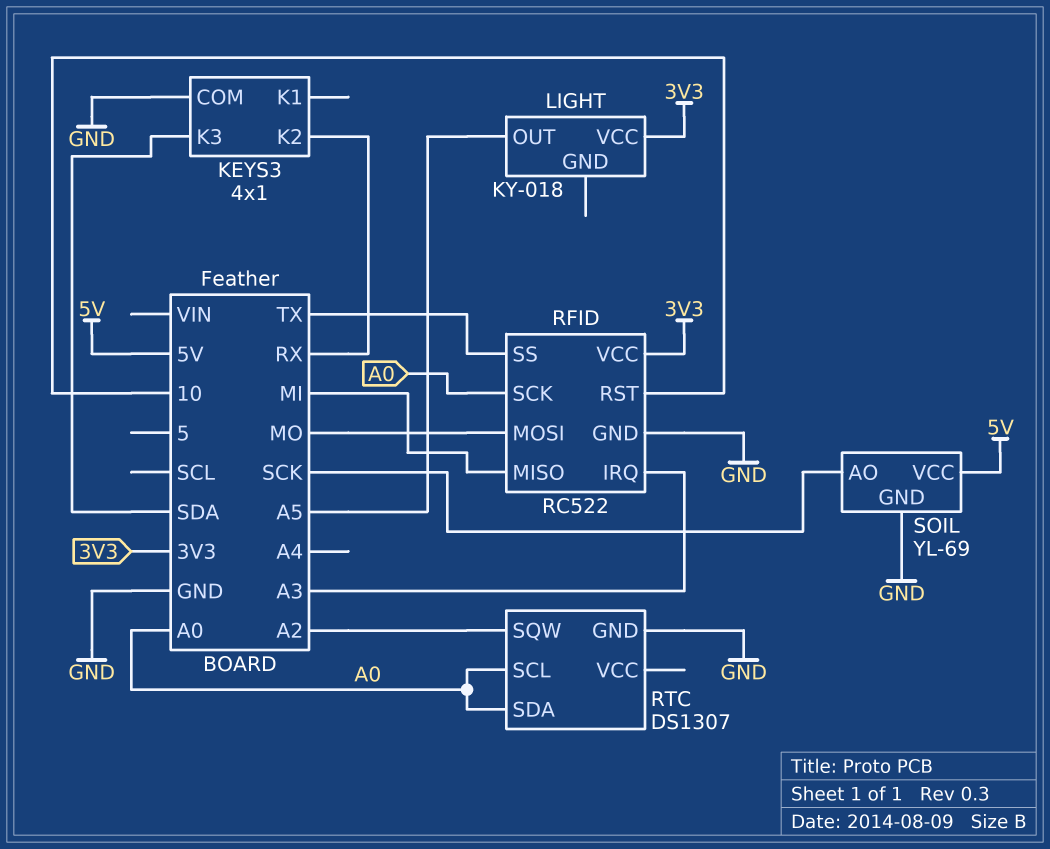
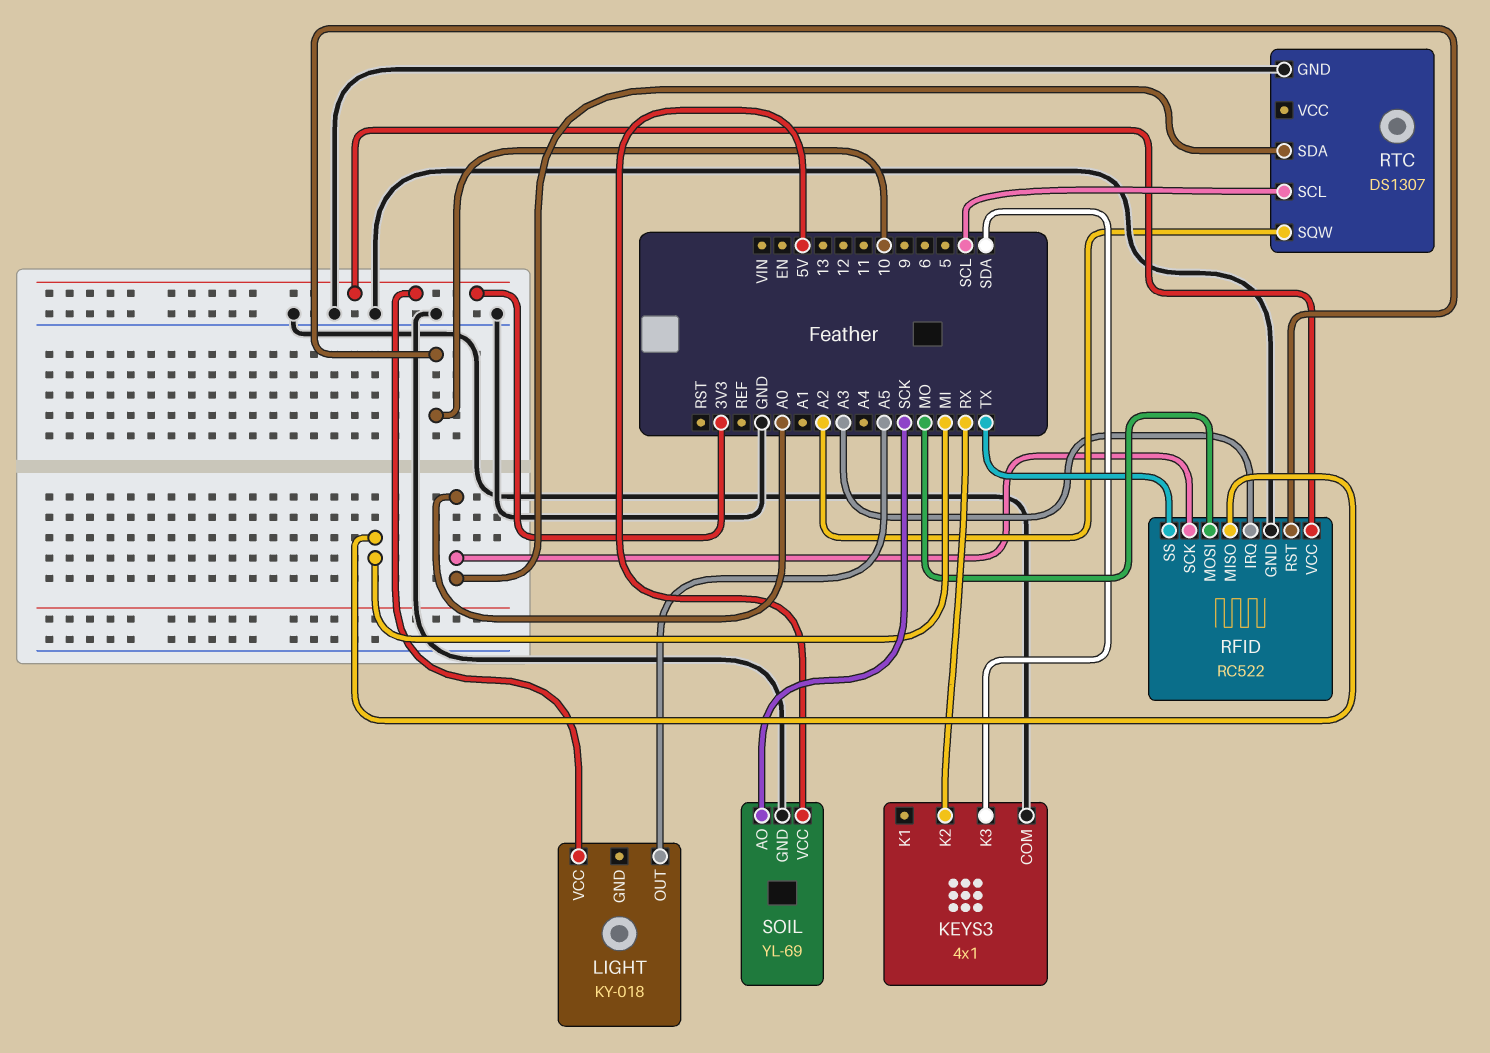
RTC pin SCL: A0 -> SCL

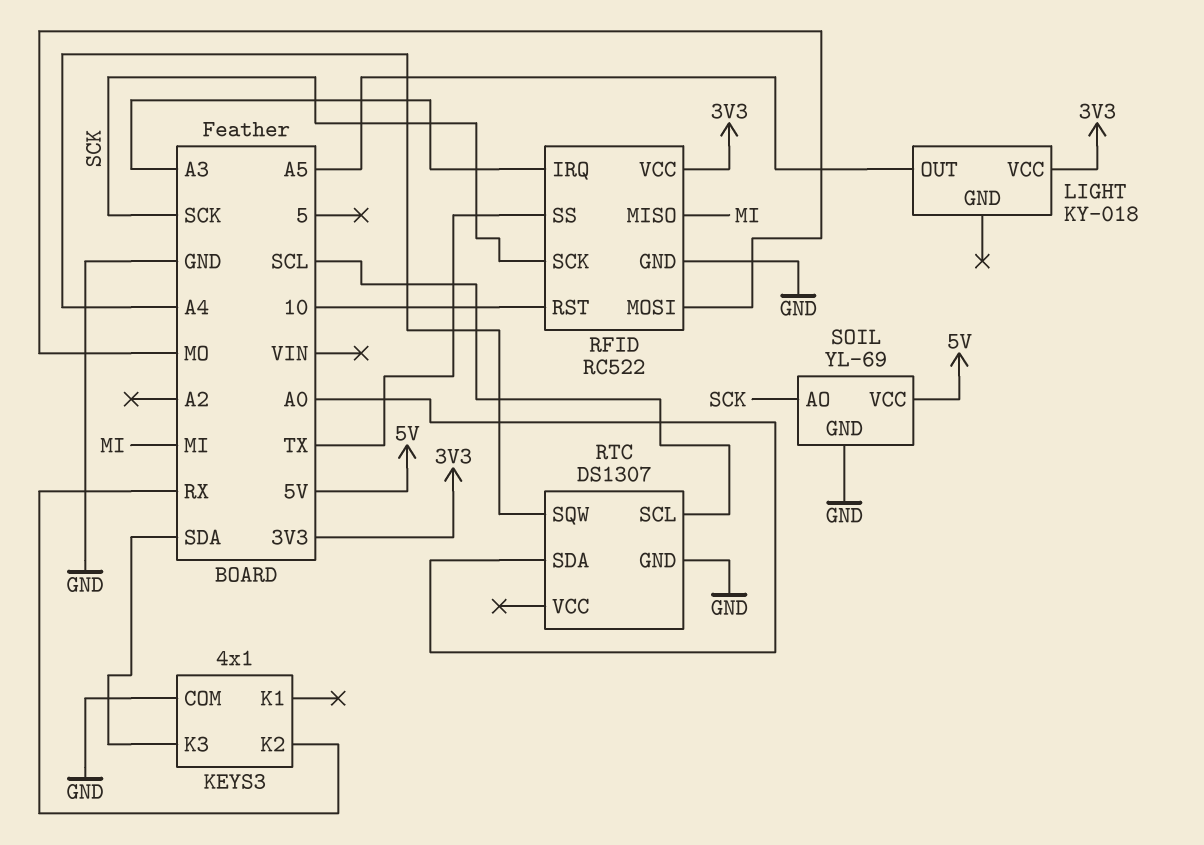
RFID pin SCK: A0 -> SCK
RTC pin SQW: A2 -> A4

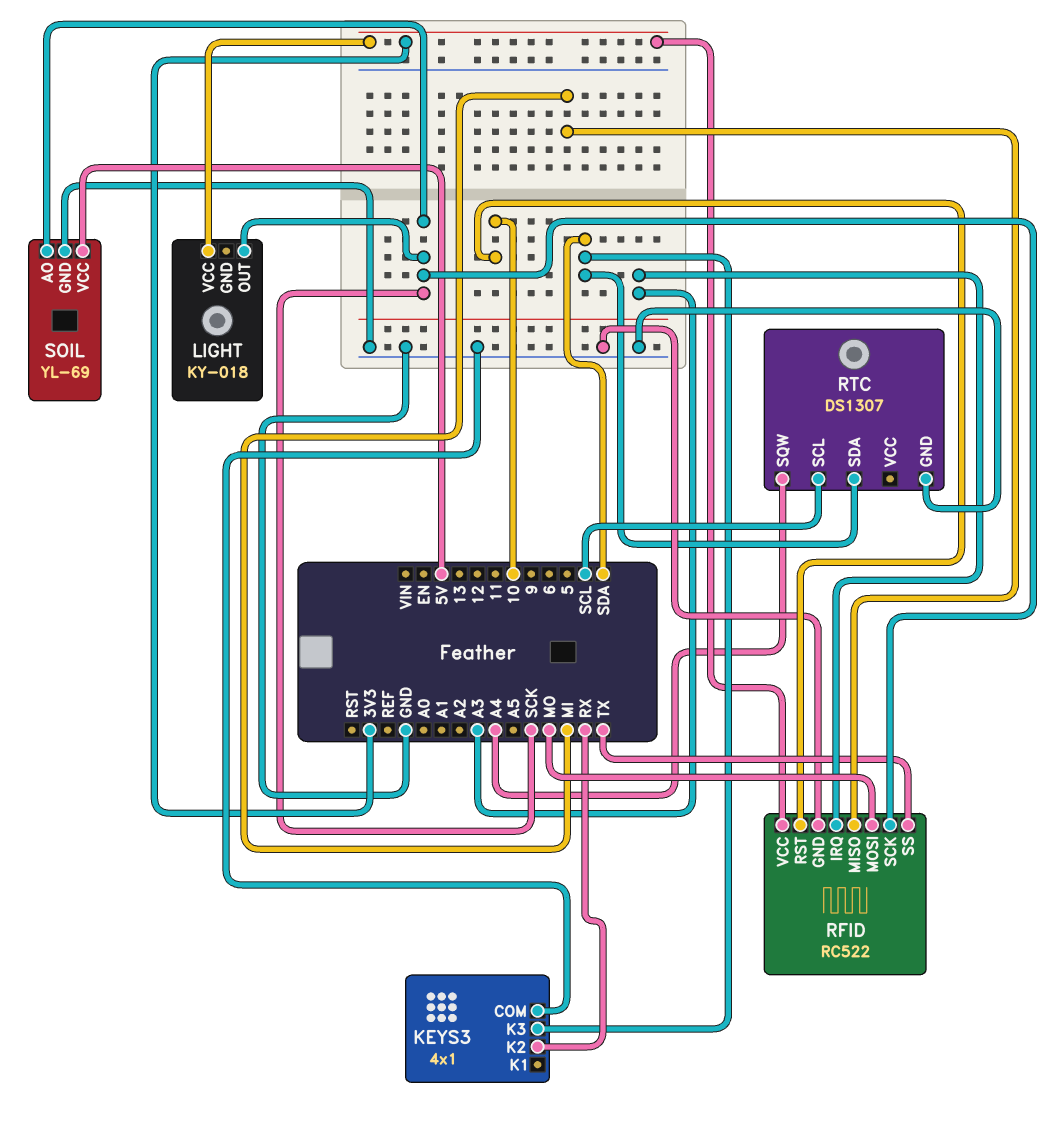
LIGHT pin OUT: A5 -> SCK
RTC pin SDA: A0 -> SDA

